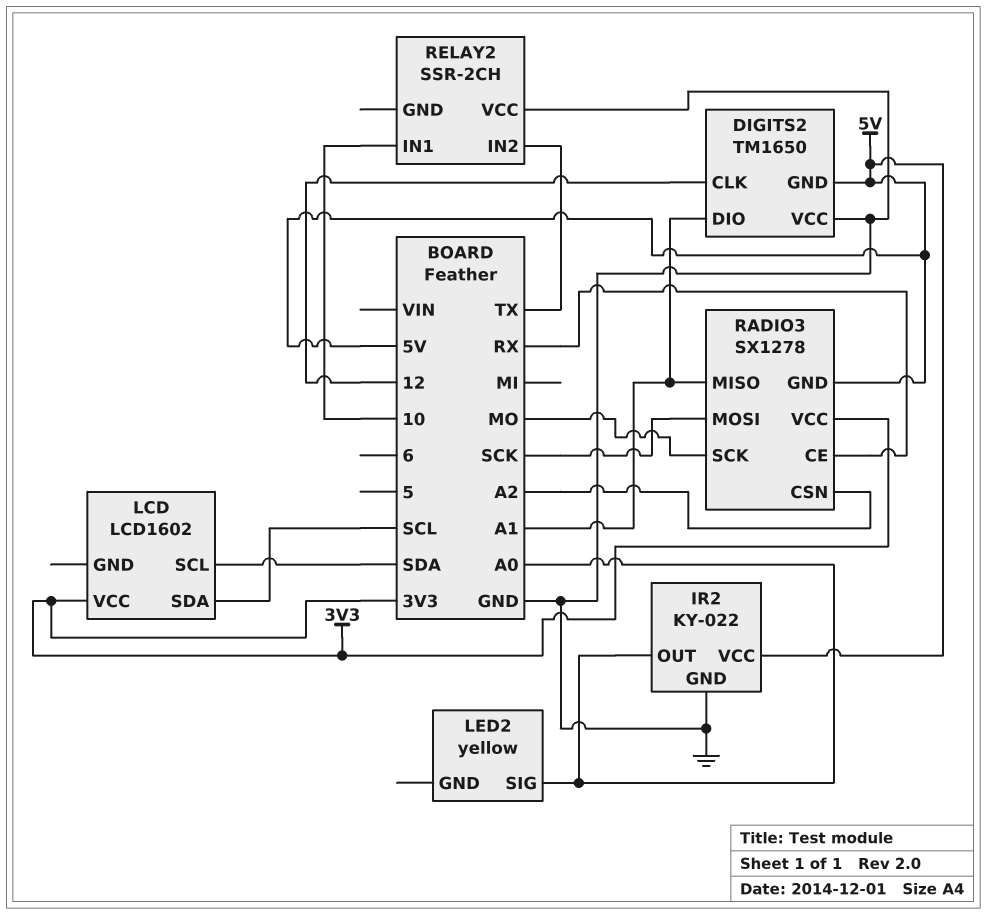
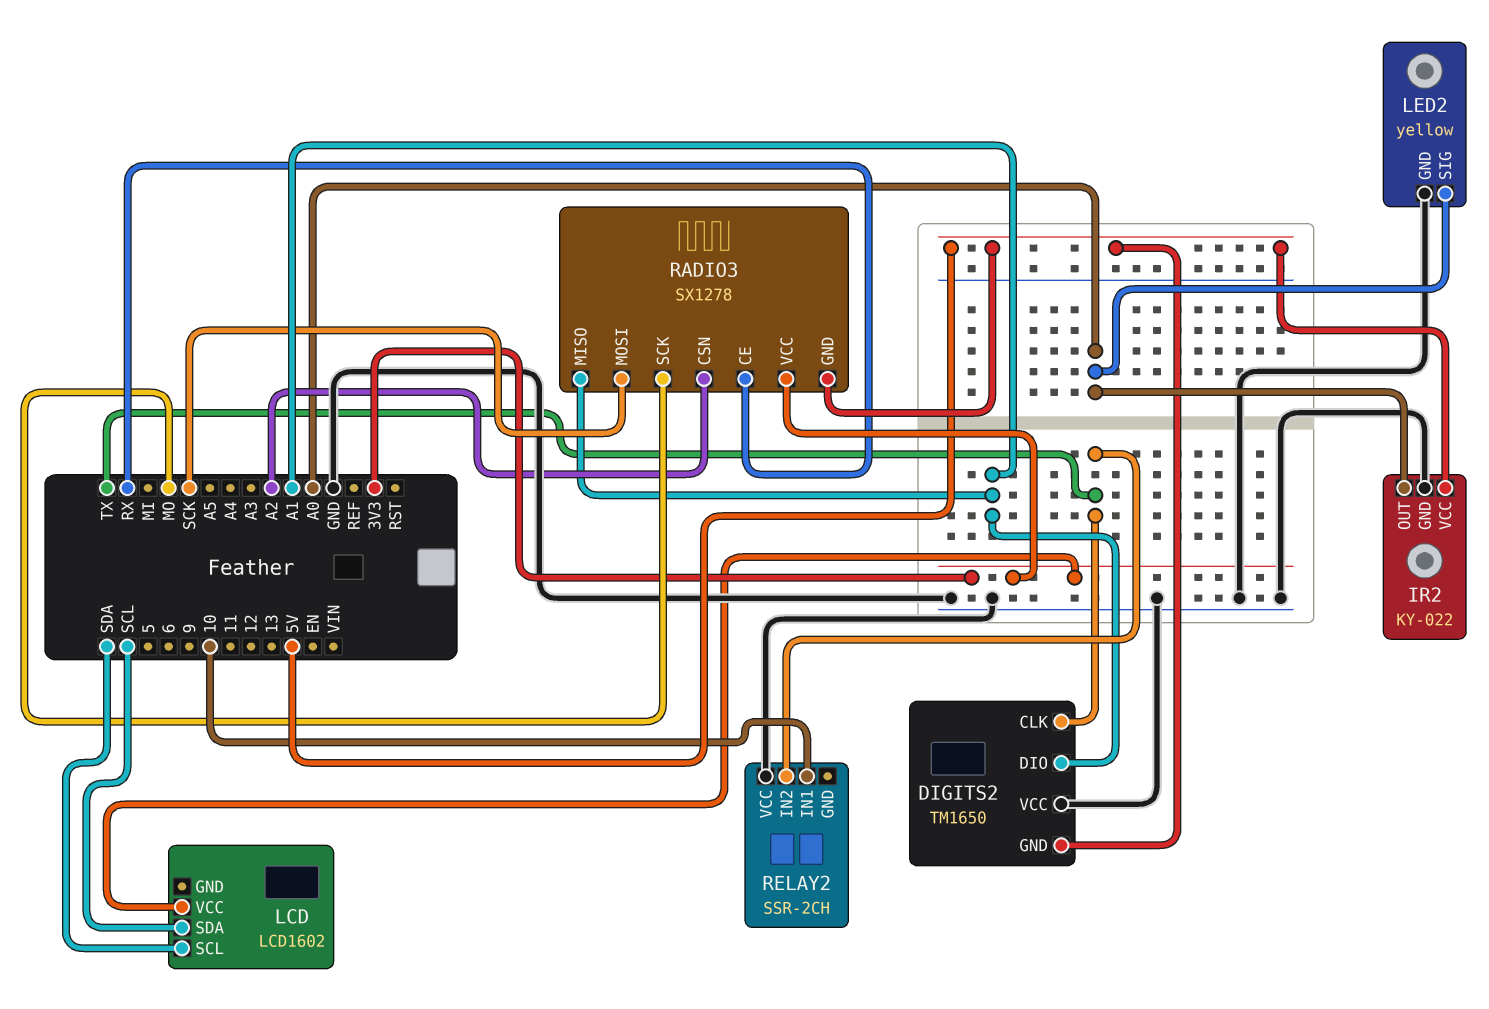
DIGITS2 pin CLK: 12 -> TX
LED2 pin GND: none -> GND

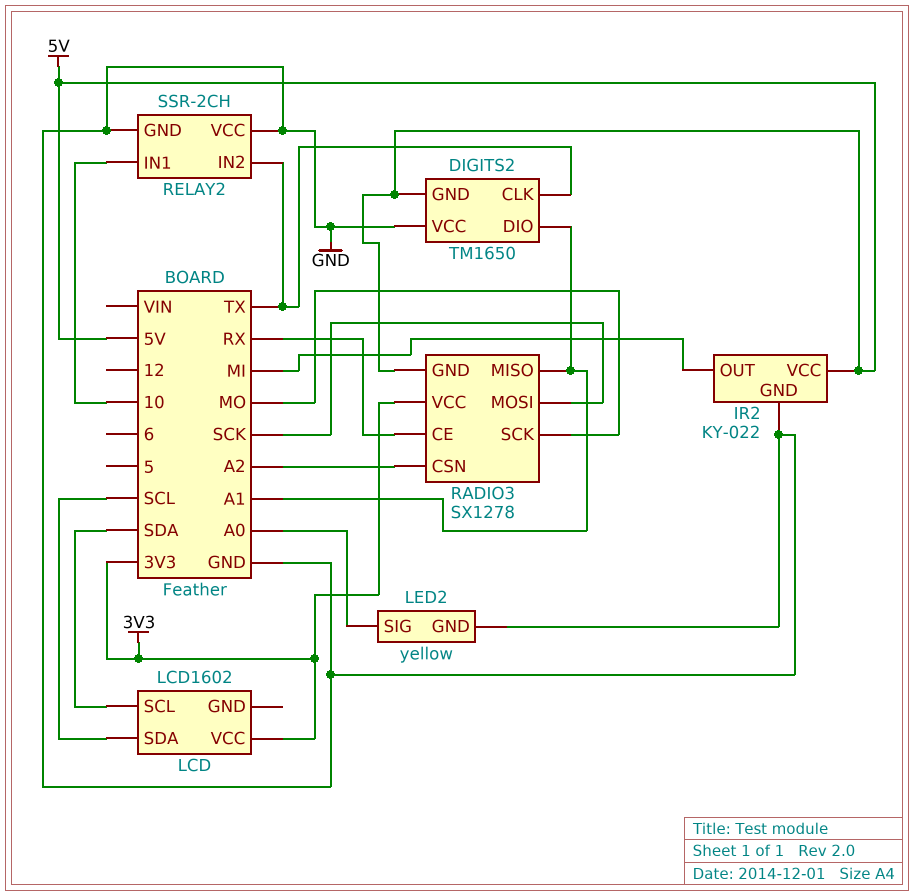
IR2 pin OUT: A0 -> MI
RELAY2 pin GND: none -> GND

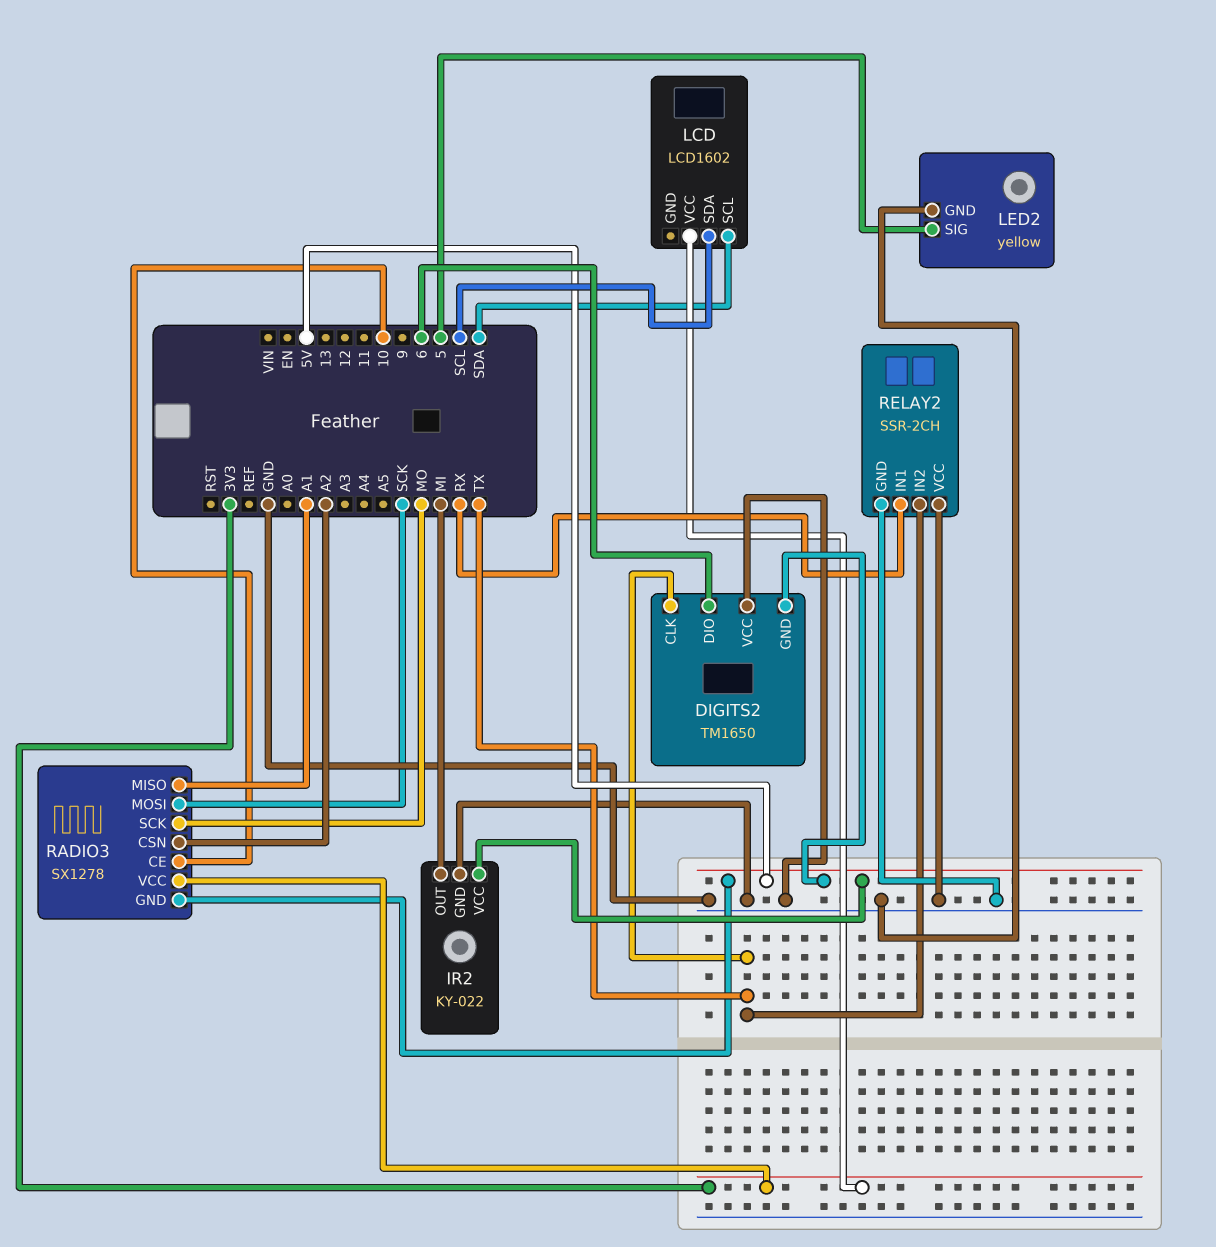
DIGITS2 pin DIO: A1 -> 6
LED2 pin SIG: A0 -> 5
RADIO3 pin CE: RX -> 10
RELAY2 pin IN1: 10 -> RX

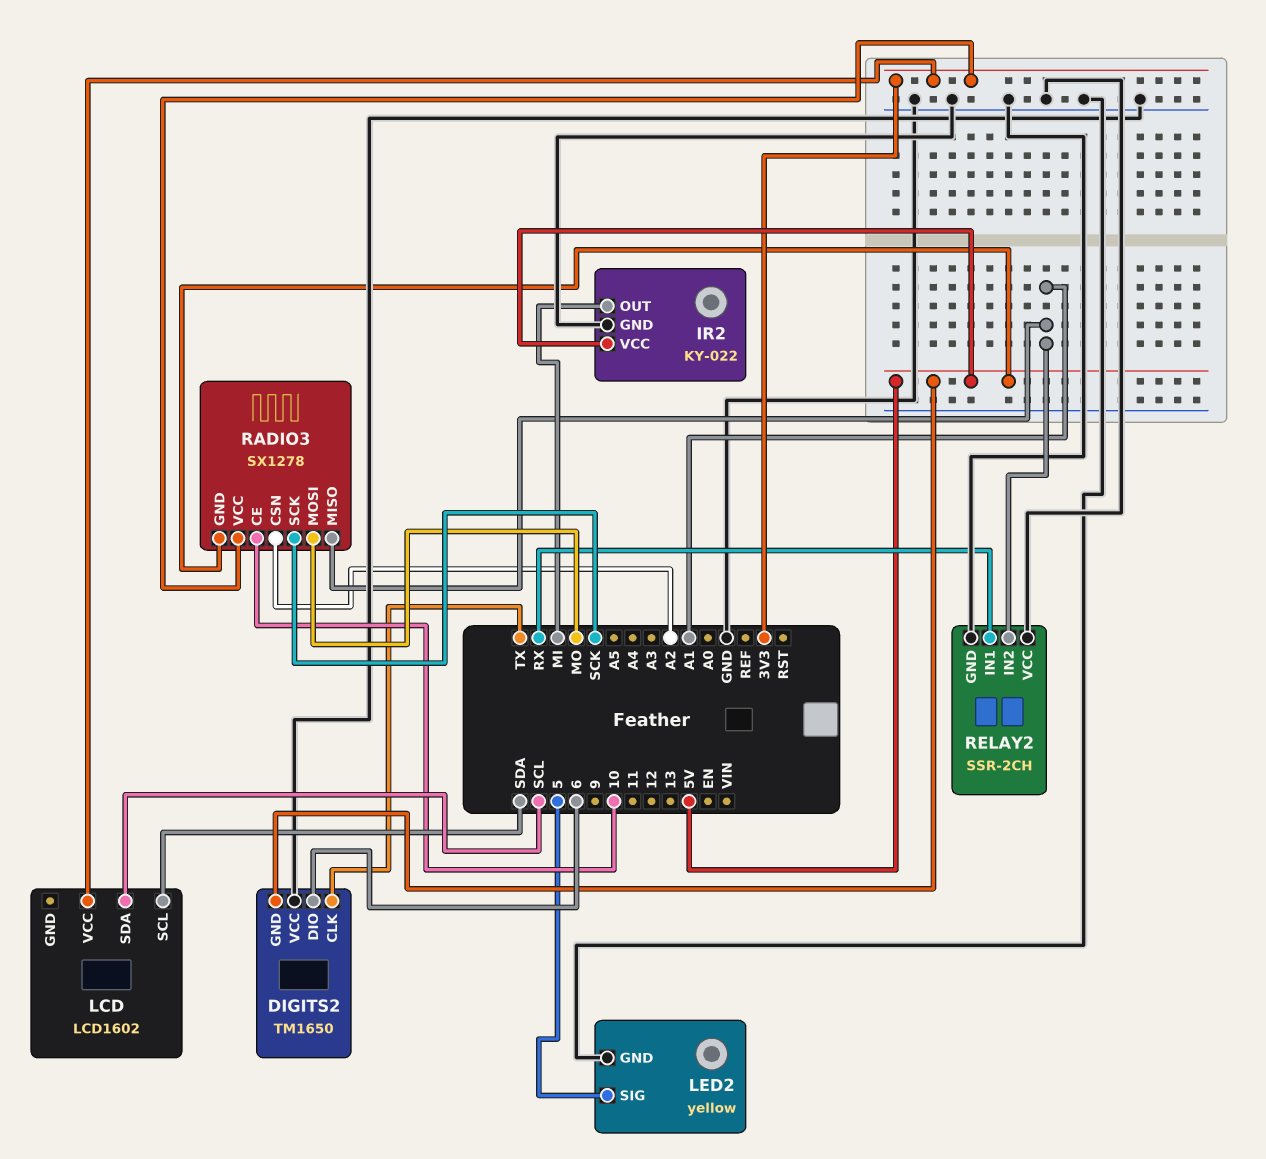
RADIO3 pin MOSI: SCK -> MO
RADIO3 pin SCK: MO -> SCK
RELAY2 pin IN2: TX -> A1

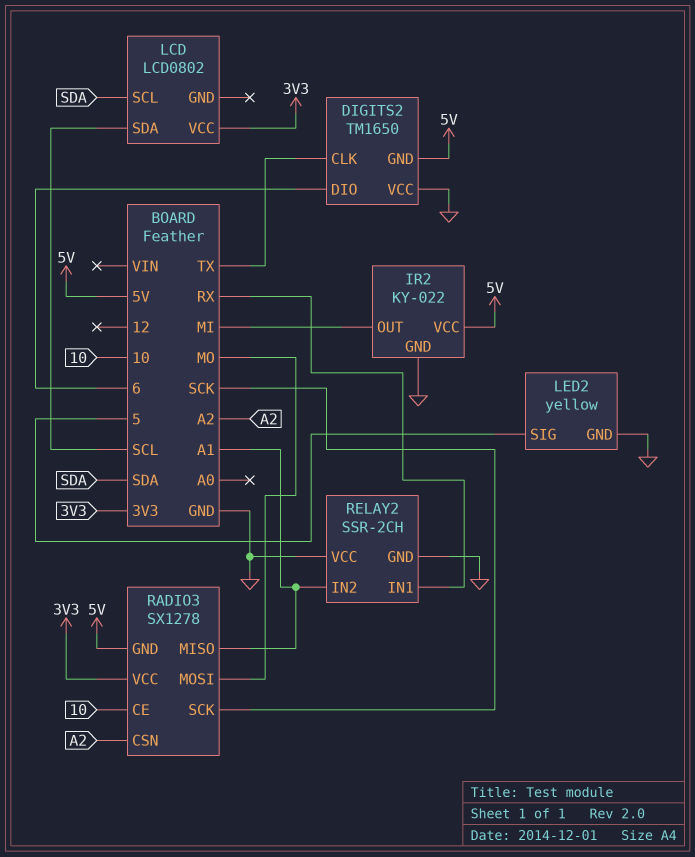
LCD: LCD1602 -> LCD0802

